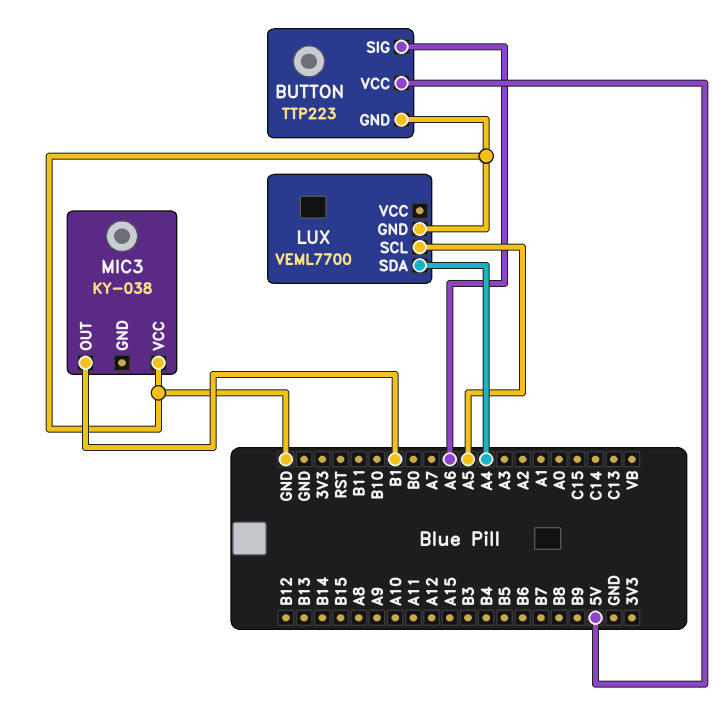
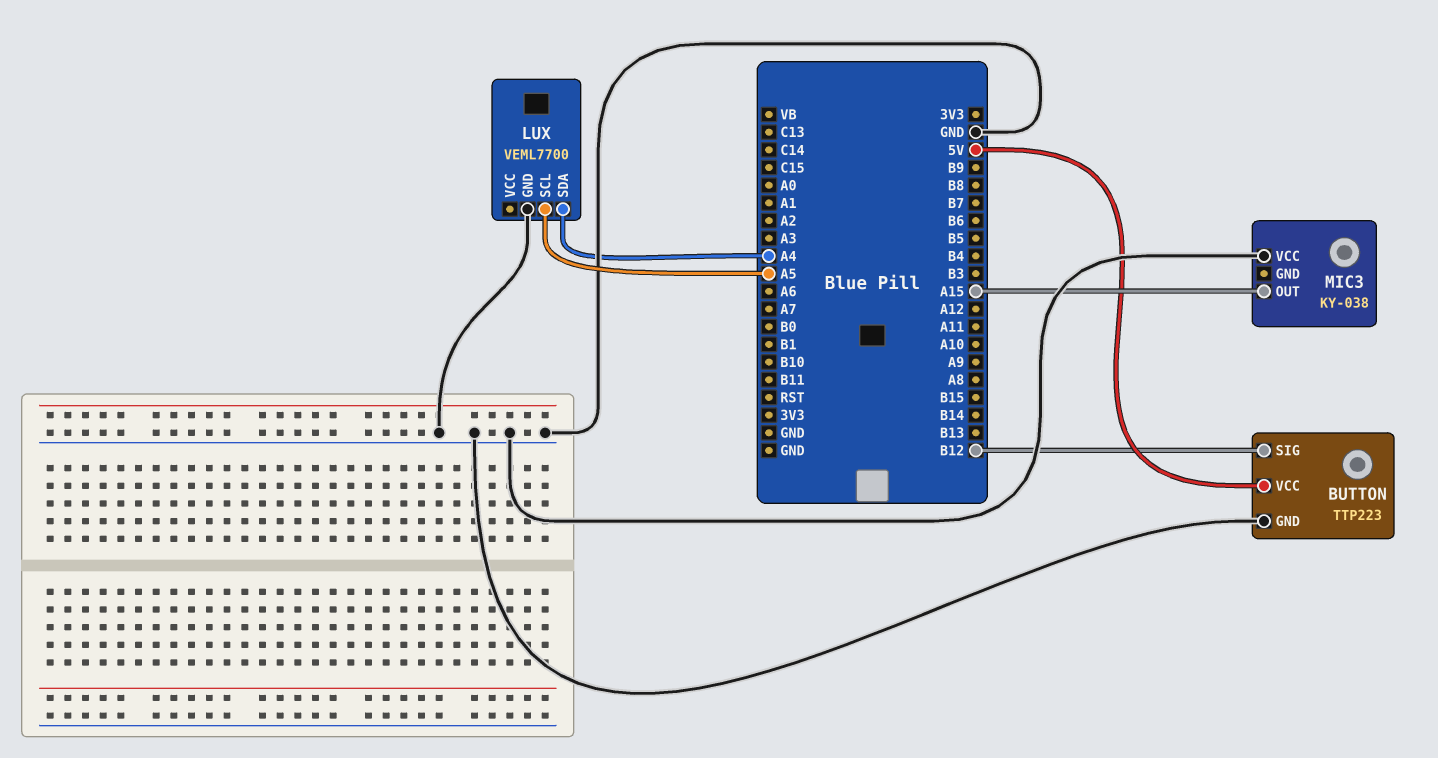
BUTTON pin SIG: A6 -> B12
MIC3 pin OUT: B1 -> A15

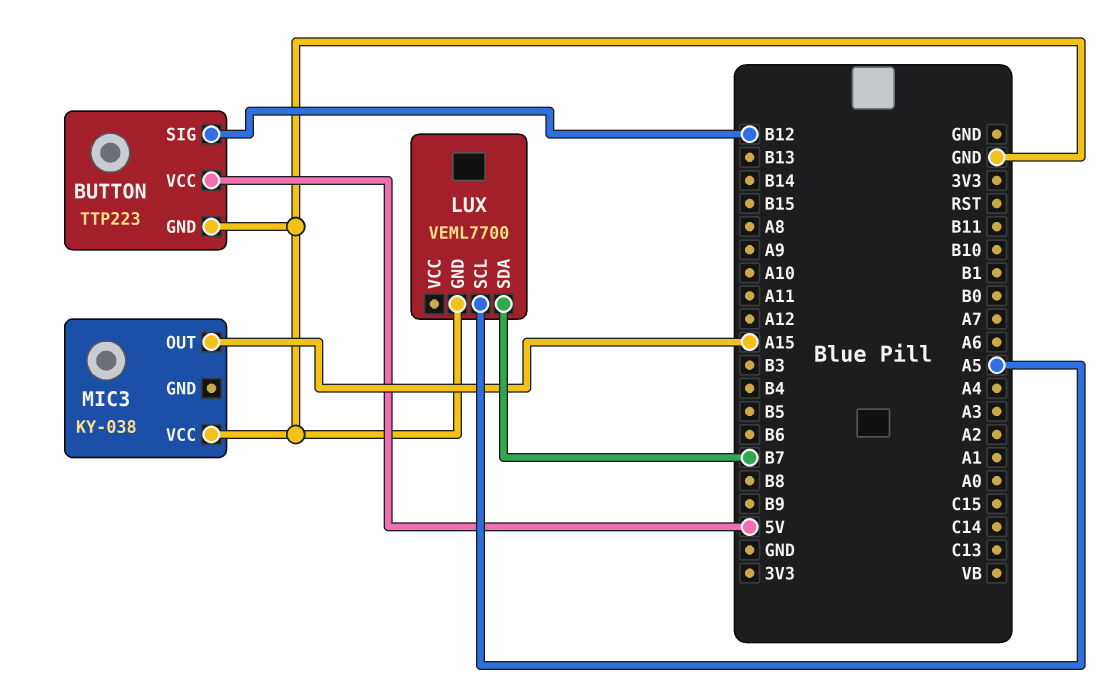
LUX pin SDA: A4 -> B7

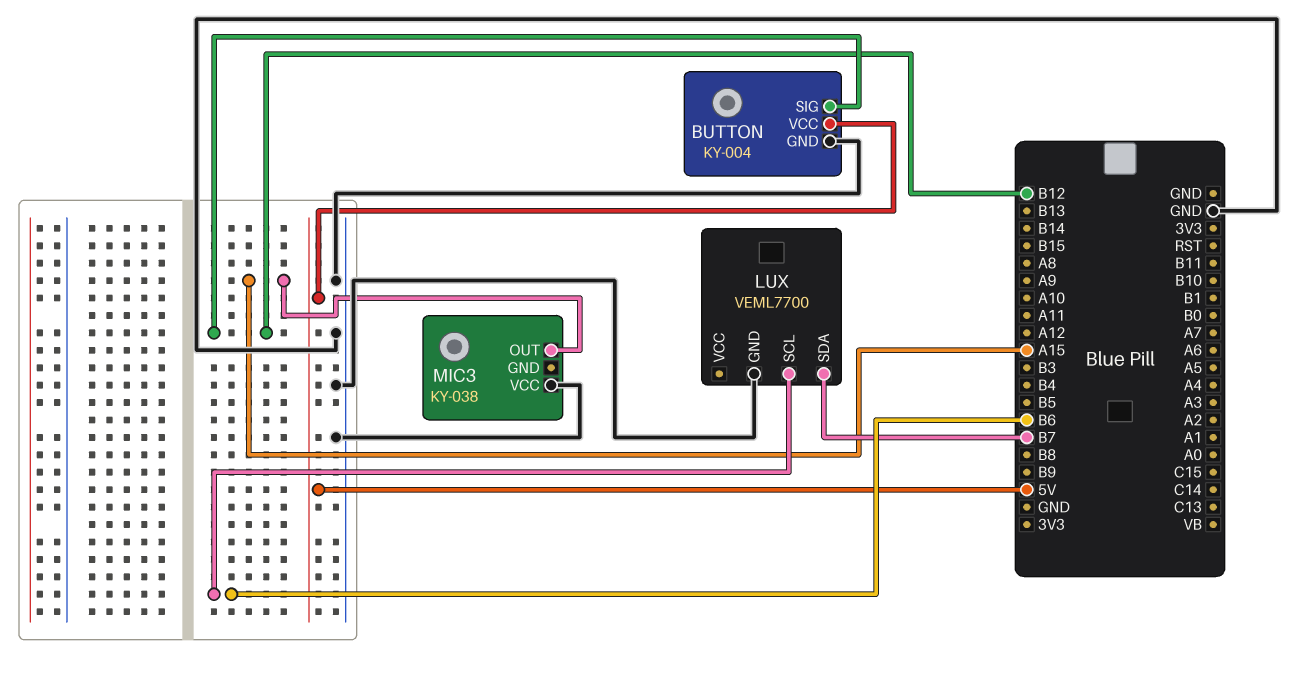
BUTTON: TTP223 -> KY-004
LUX pin SCL: A5 -> B6

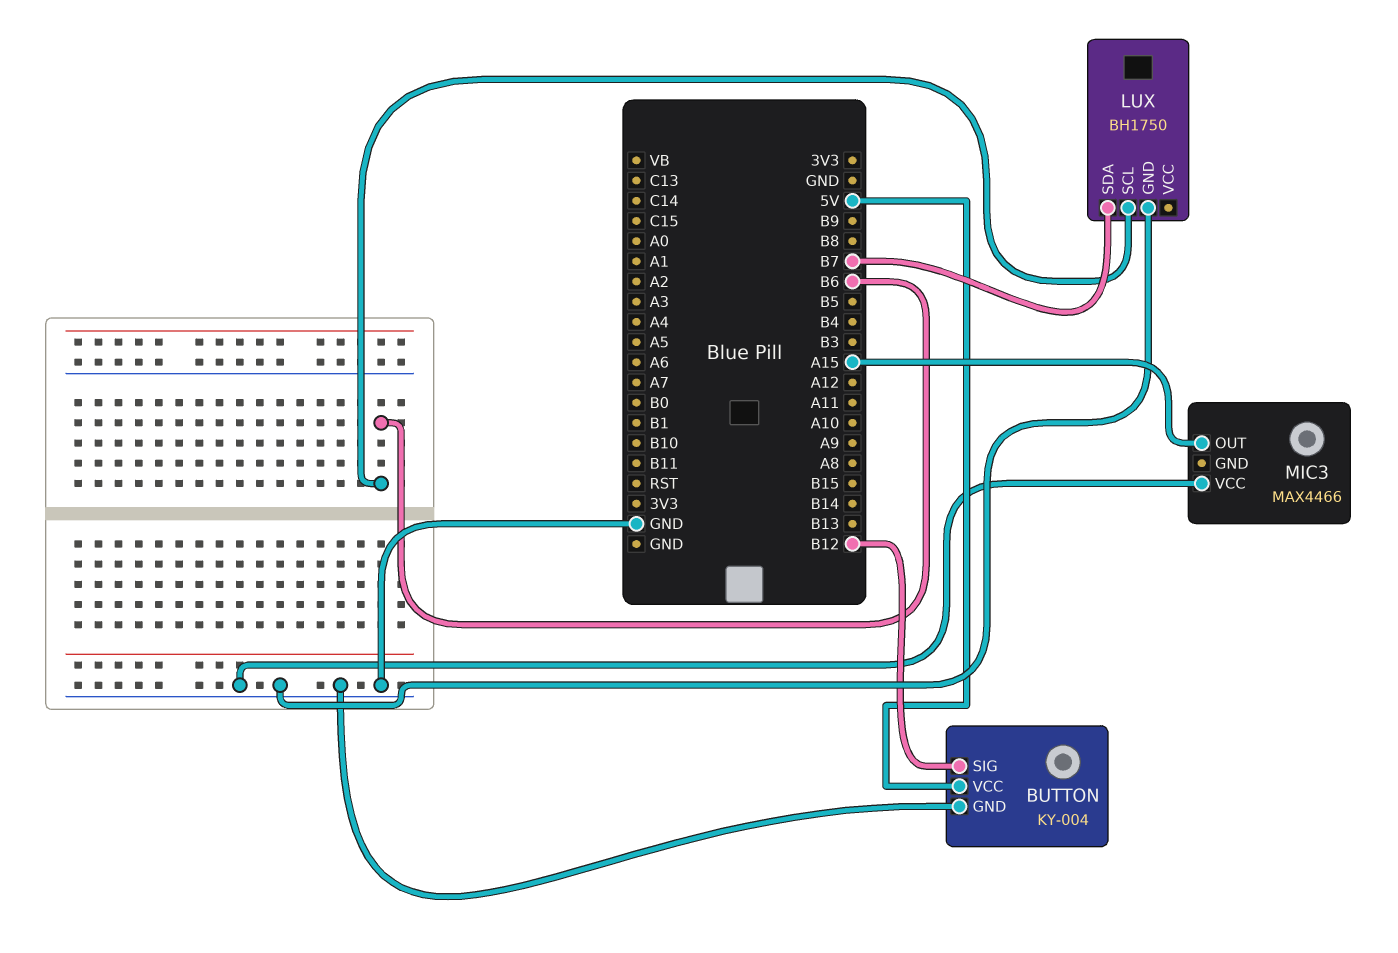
LUX: VEML7700 -> BH1750
MIC3: KY-038 -> MAX4466

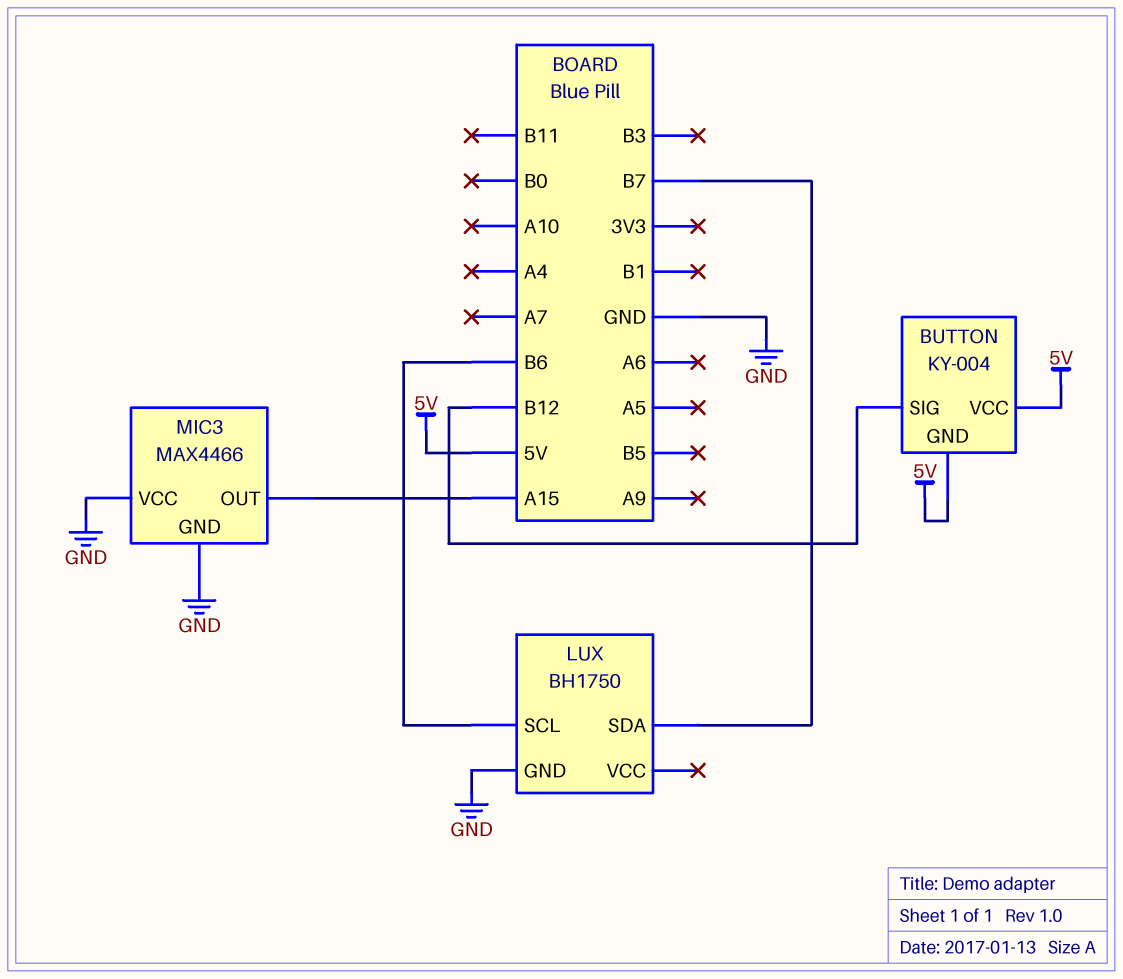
BUTTON pin GND: GND -> 5V
MIC3 pin GND: none -> GND

